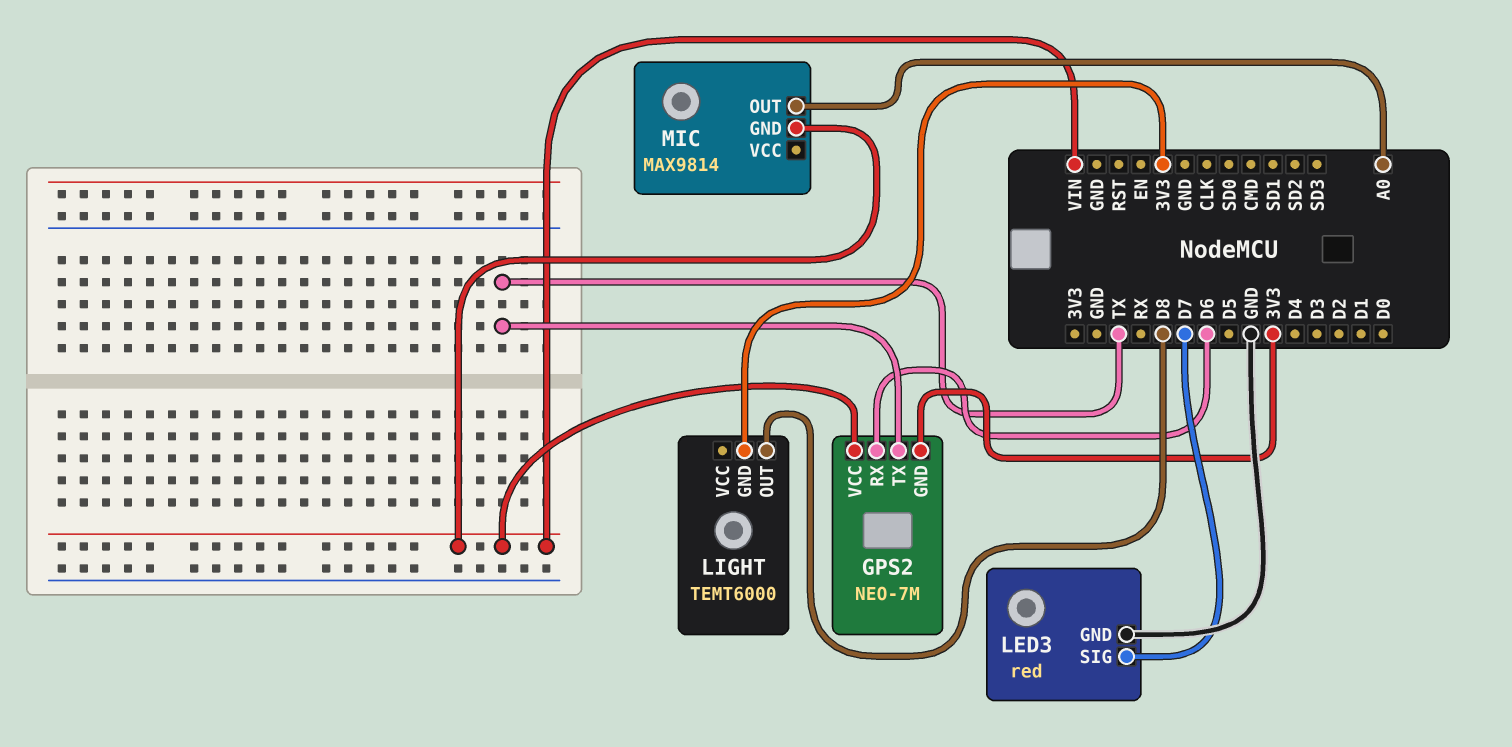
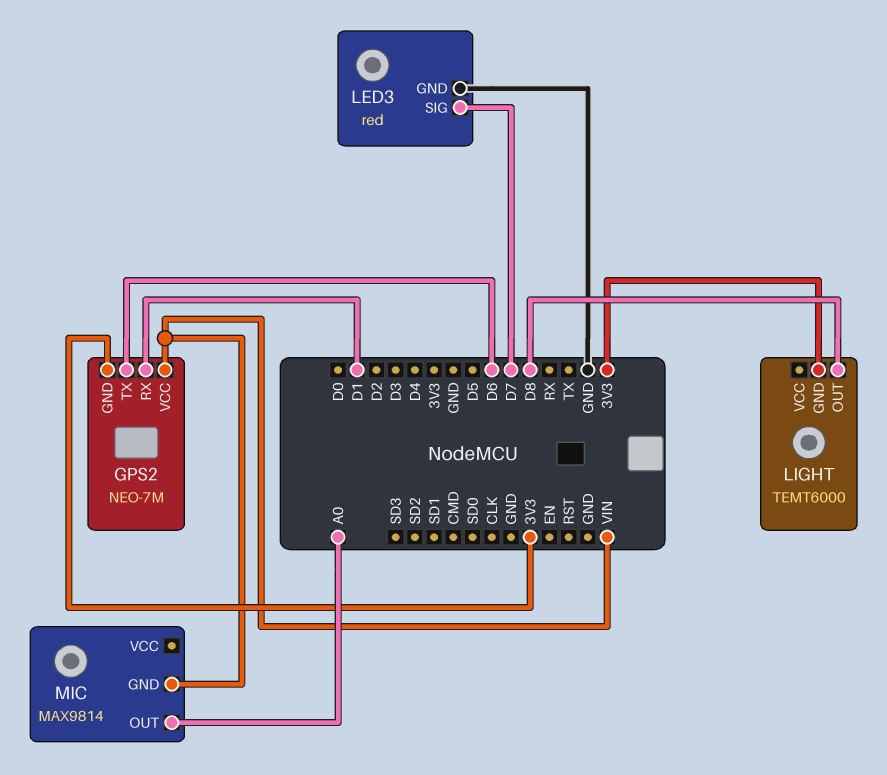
GPS2 pin RX: D6 -> D1
GPS2 pin TX: TX -> D6

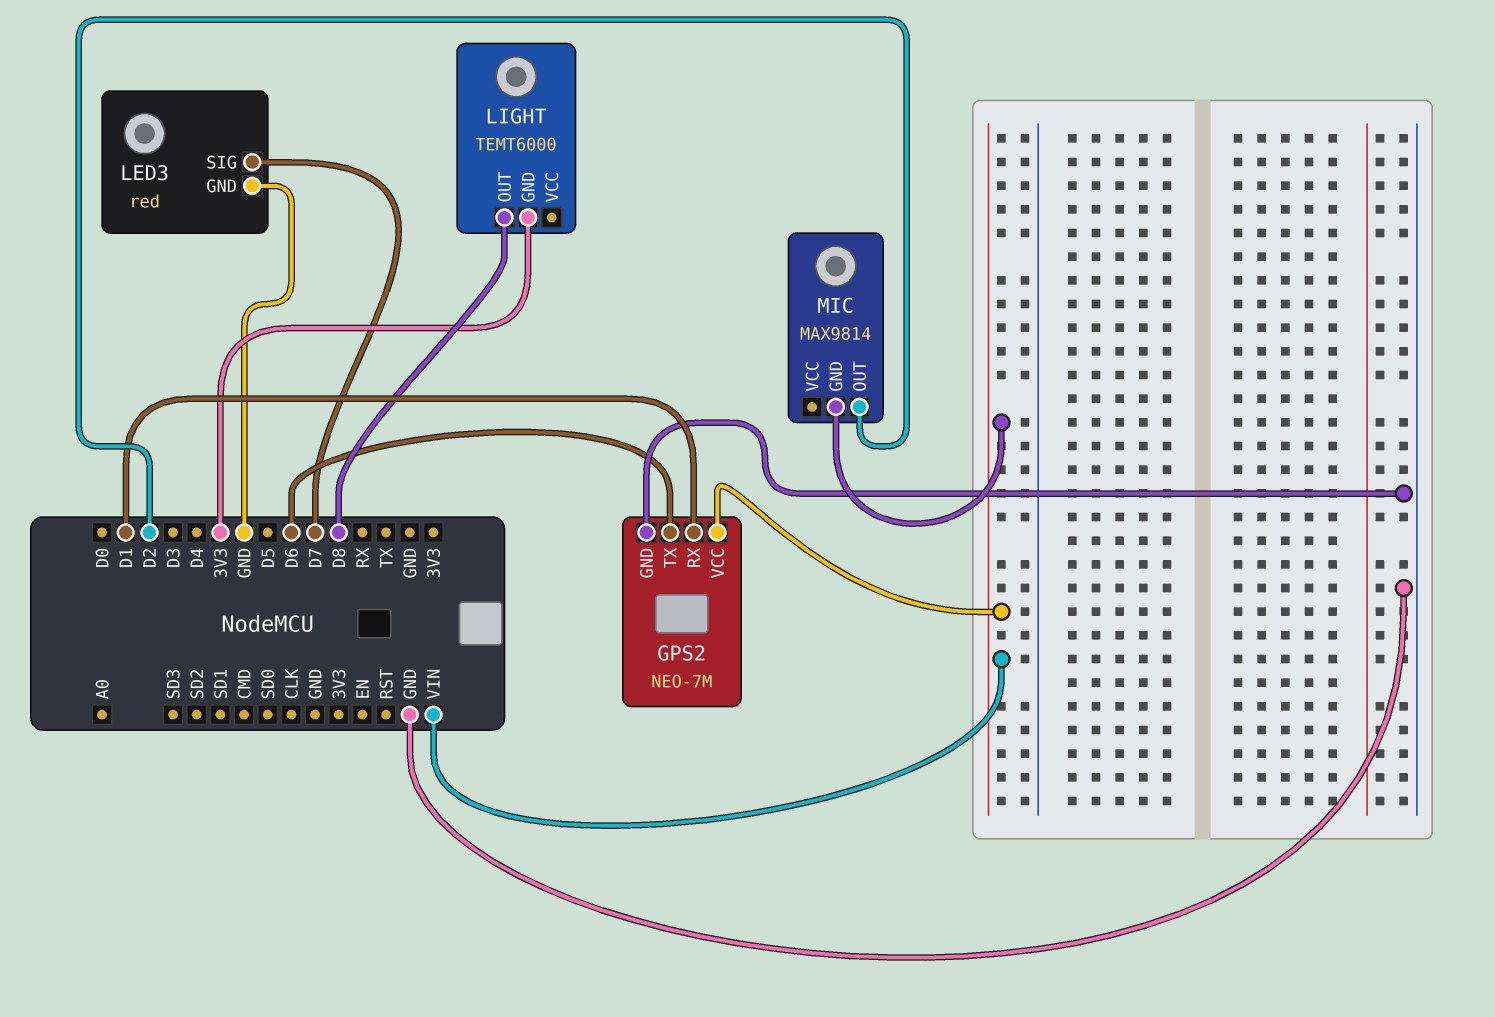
GPS2 pin GND: 3V3 -> GND
MIC pin OUT: A0 -> D2

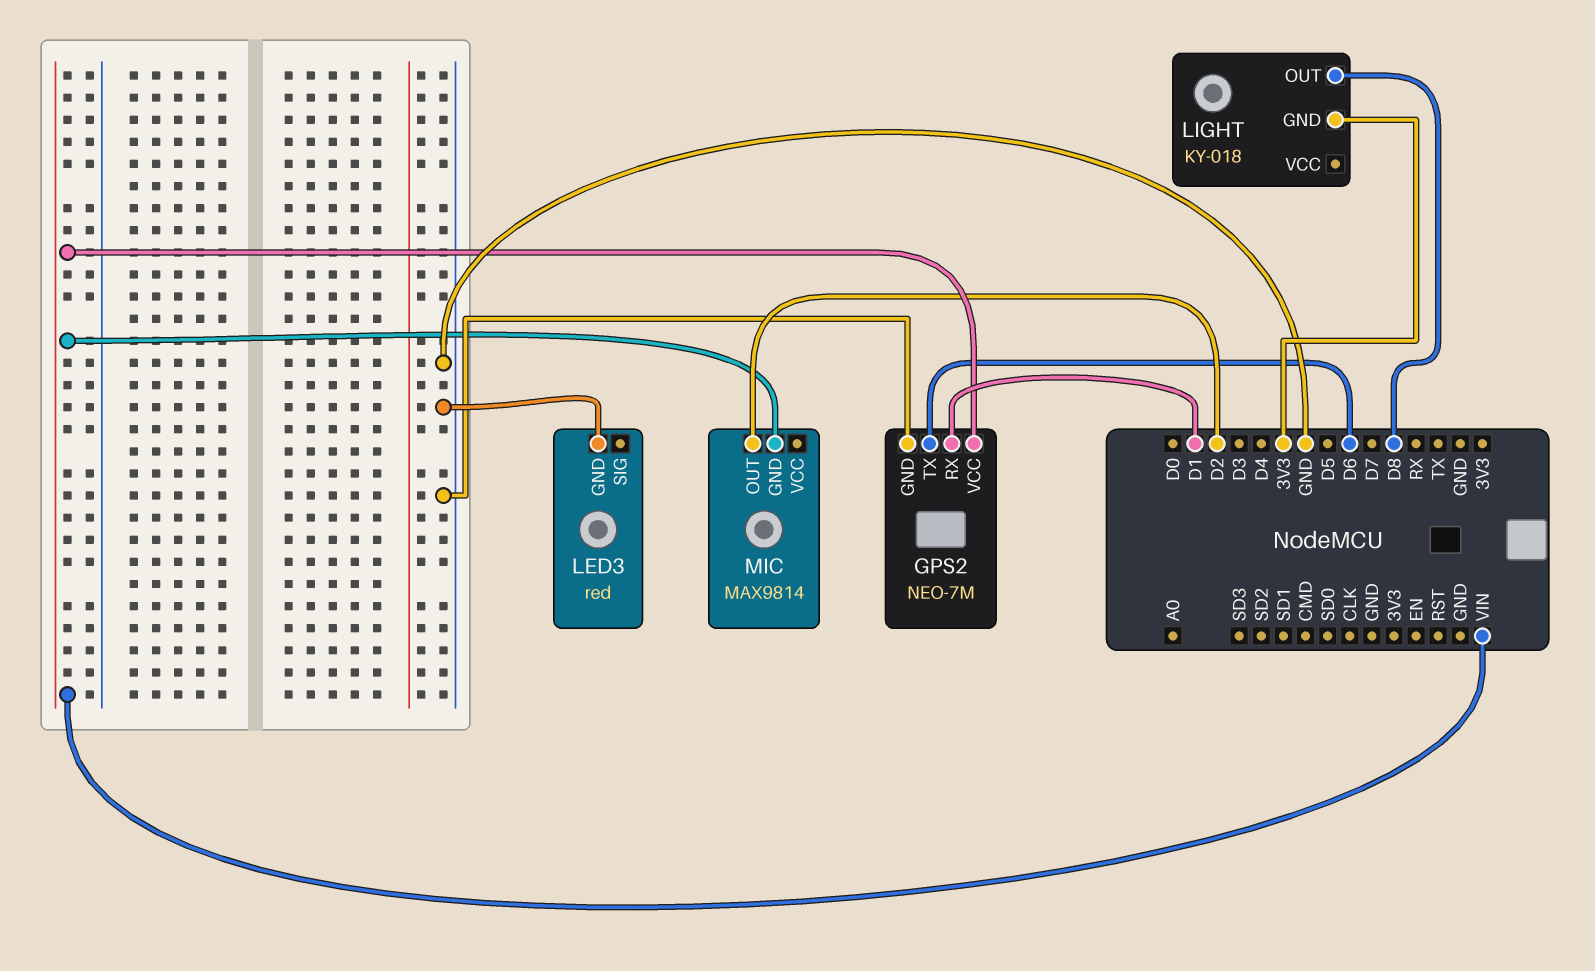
LED3 pin SIG: D7 -> none
LIGHT: TEMT6000 -> KY-018

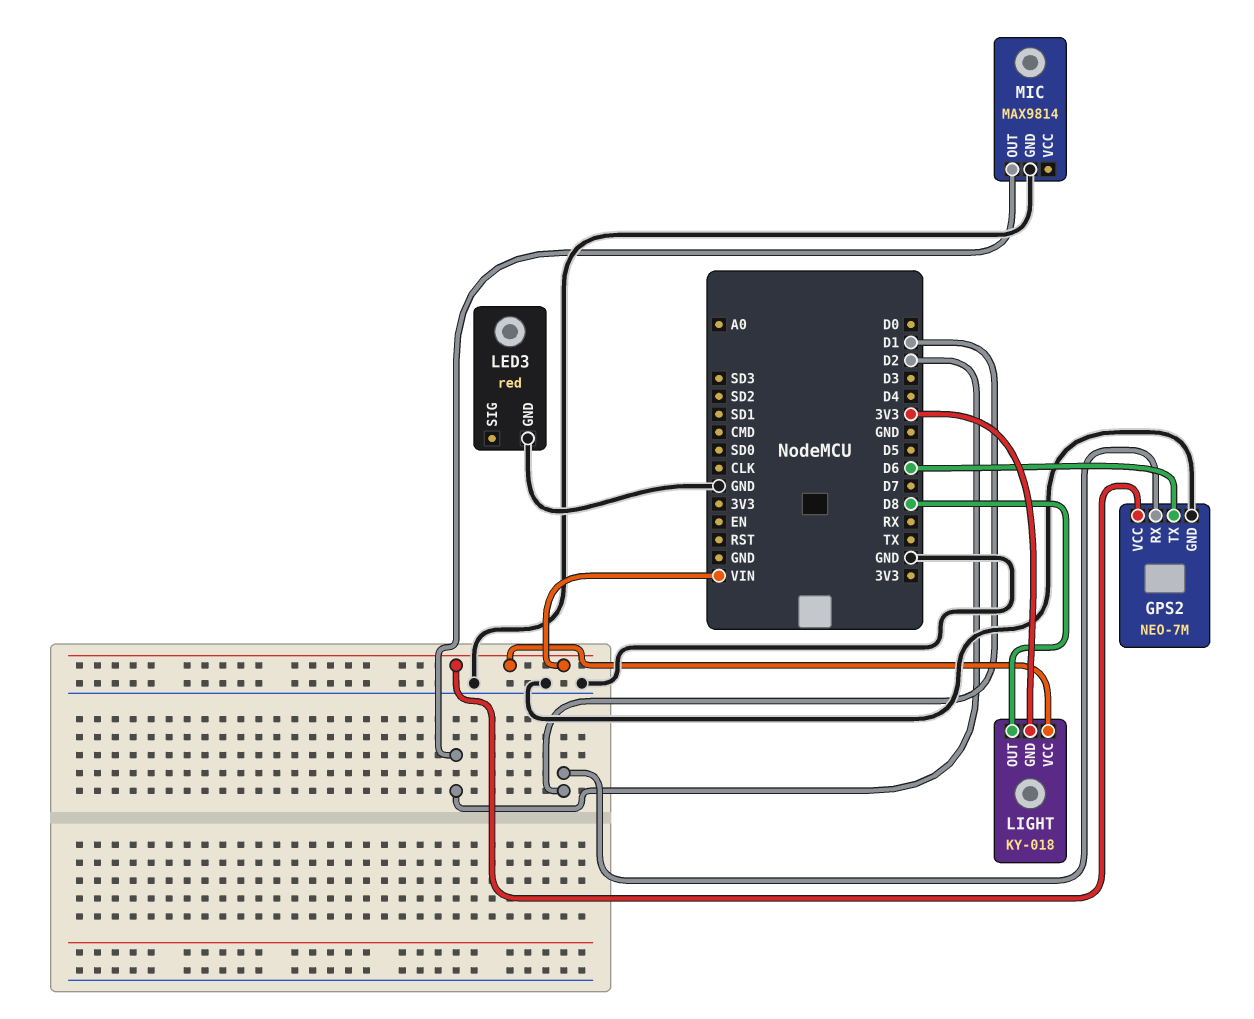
LIGHT pin VCC: none -> VIN
MIC pin GND: VIN -> GND

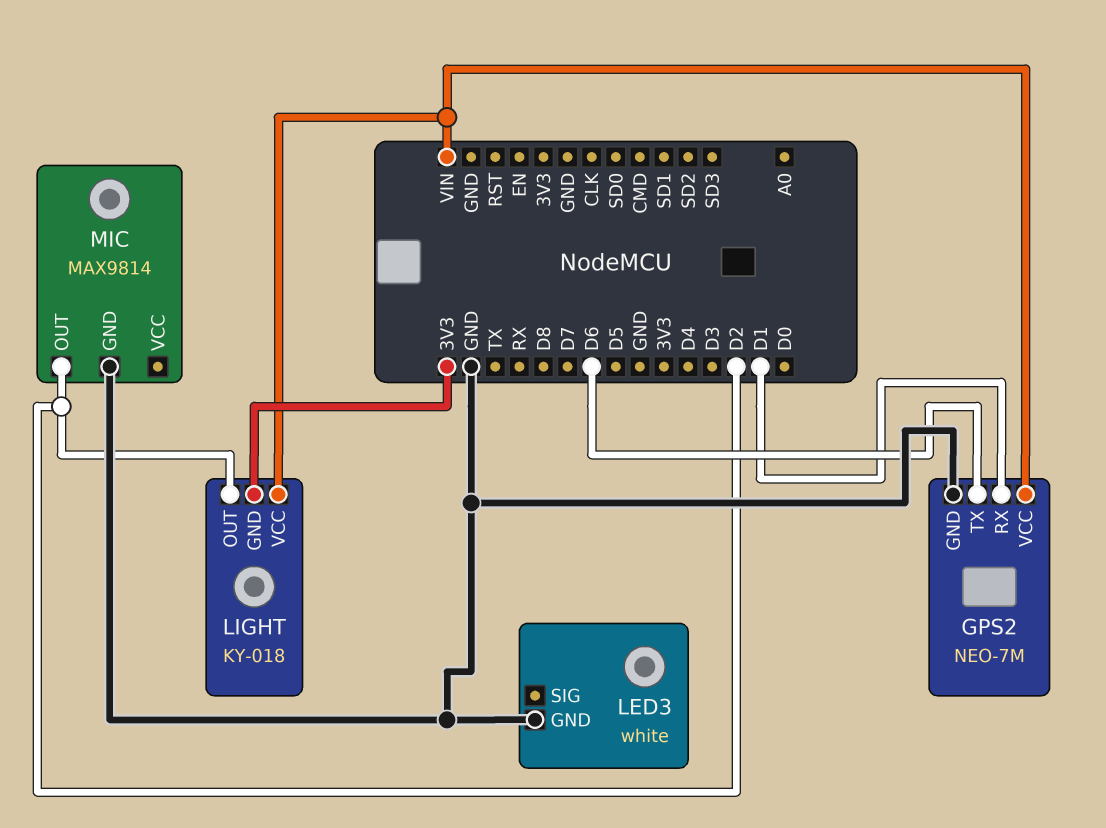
LED3: red -> white
LIGHT pin OUT: D8 -> D2

